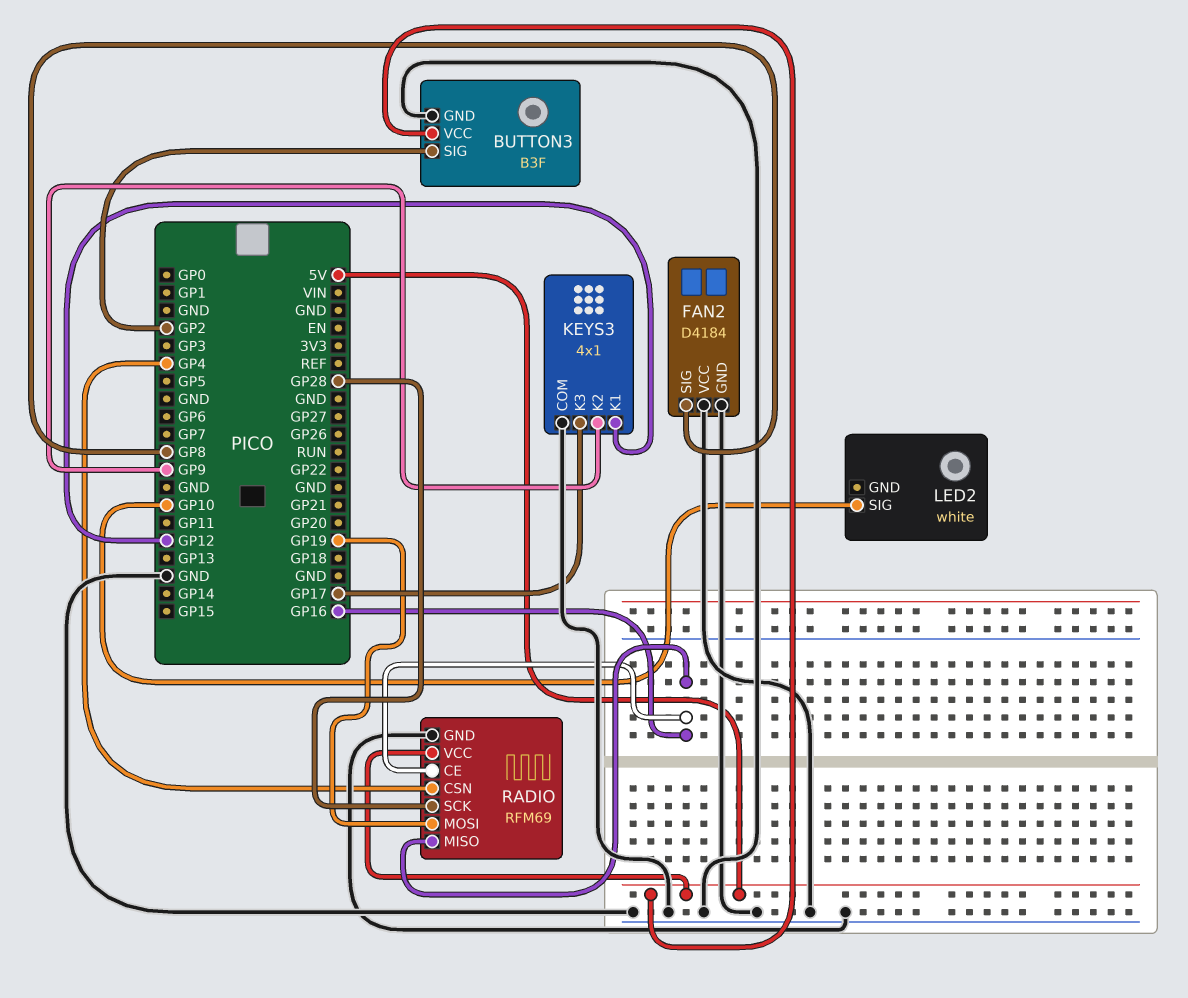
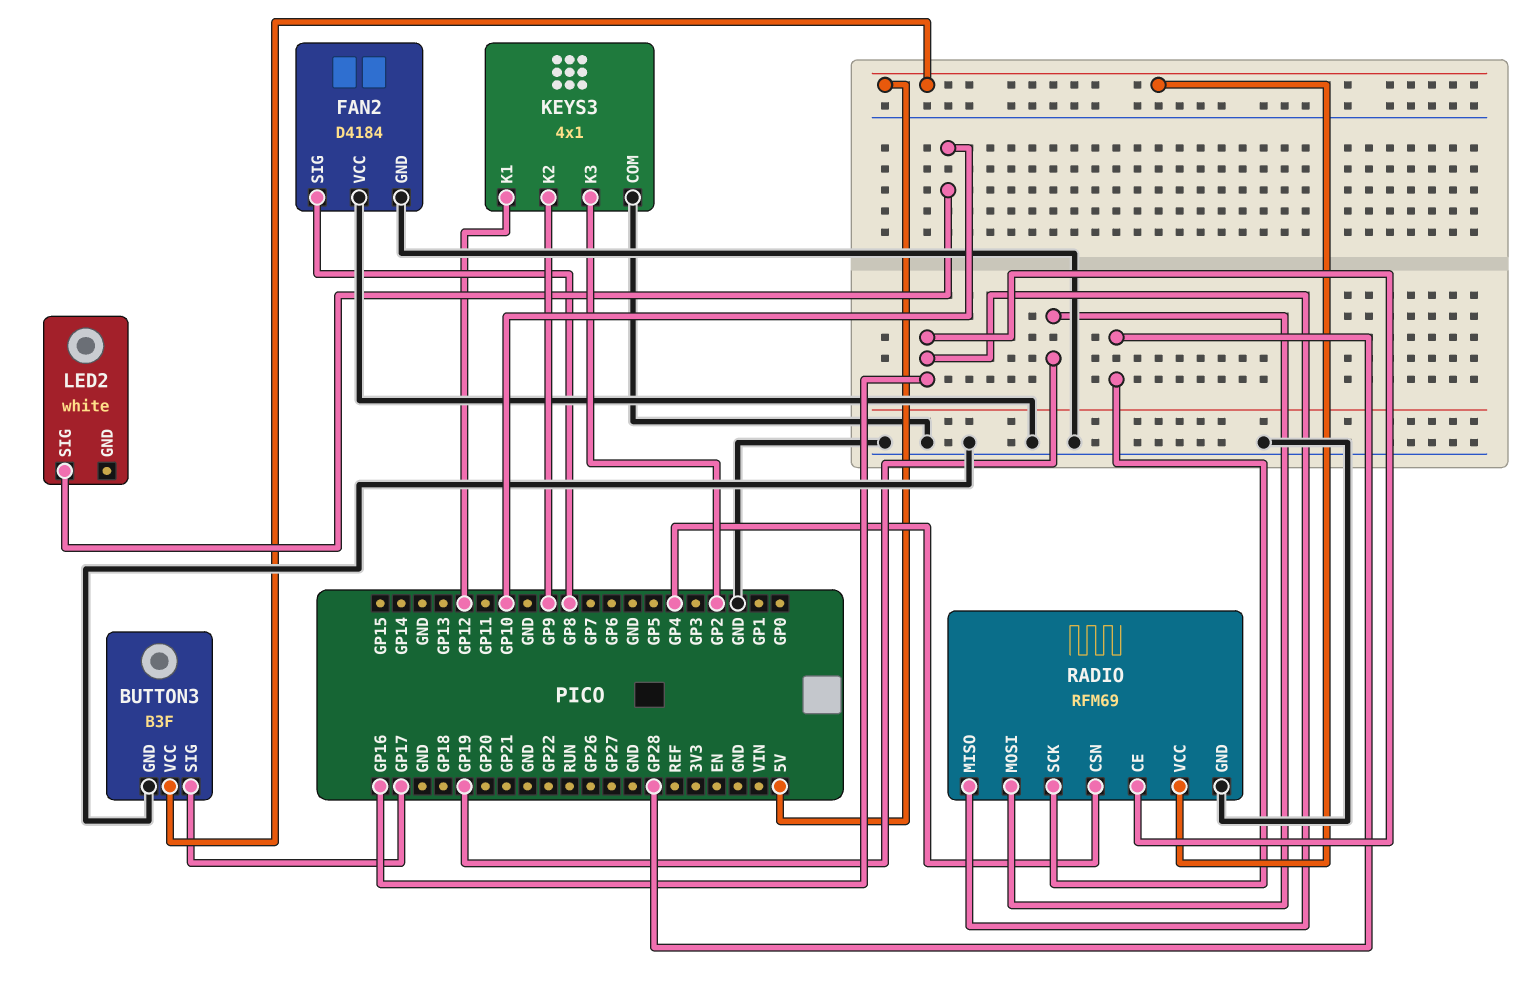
BUTTON3 pin SIG: GP2 -> GP17
KEYS3 pin K3: GP17 -> GP2

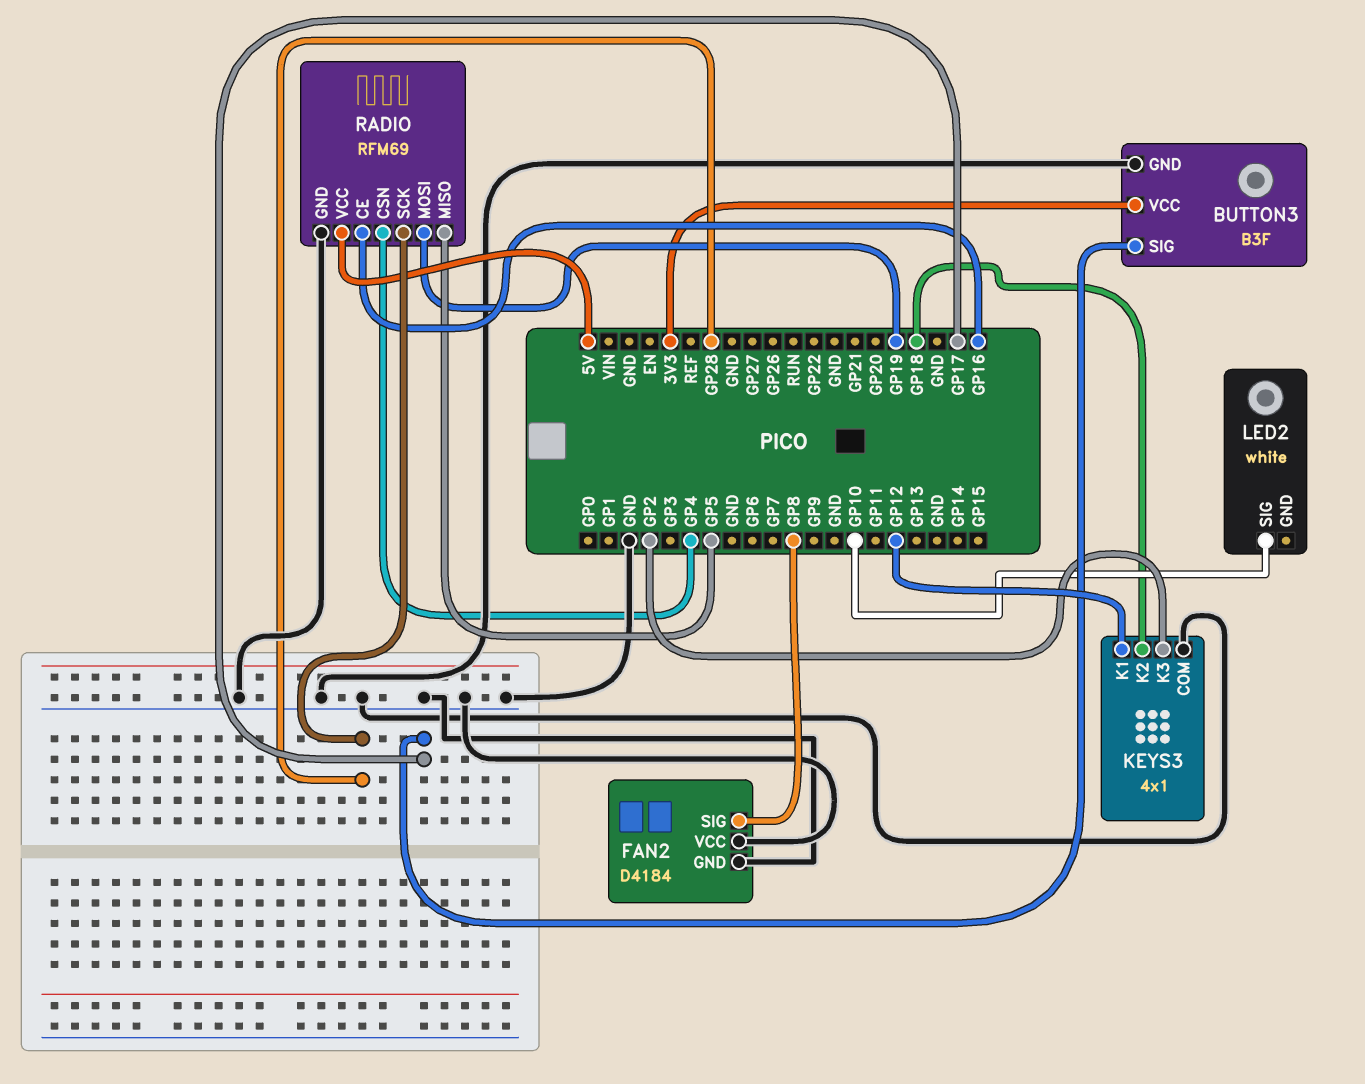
BUTTON3 pin VCC: 5V -> 3V3
KEYS3 pin K2: GP9 -> GP18
RADIO pin MISO: GP16 -> GP5

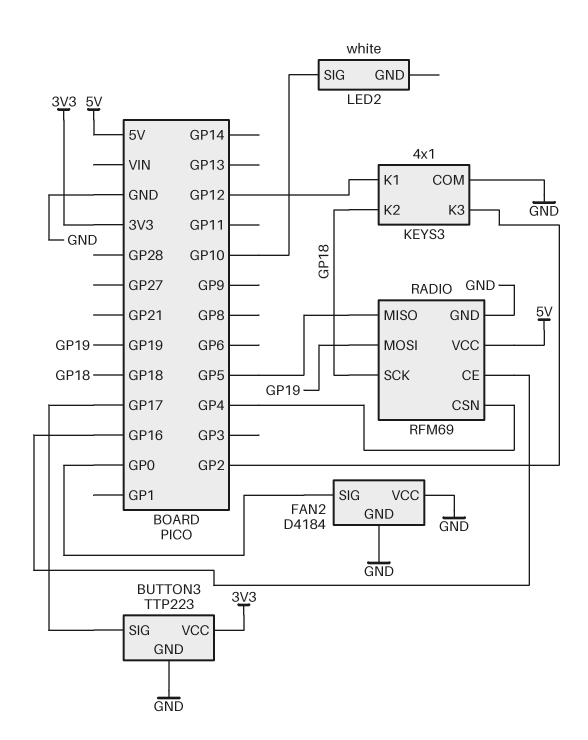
BUTTON3: B3F -> TTP223
FAN2 pin SIG: GP8 -> GP0
RADIO pin SCK: GP28 -> GP18

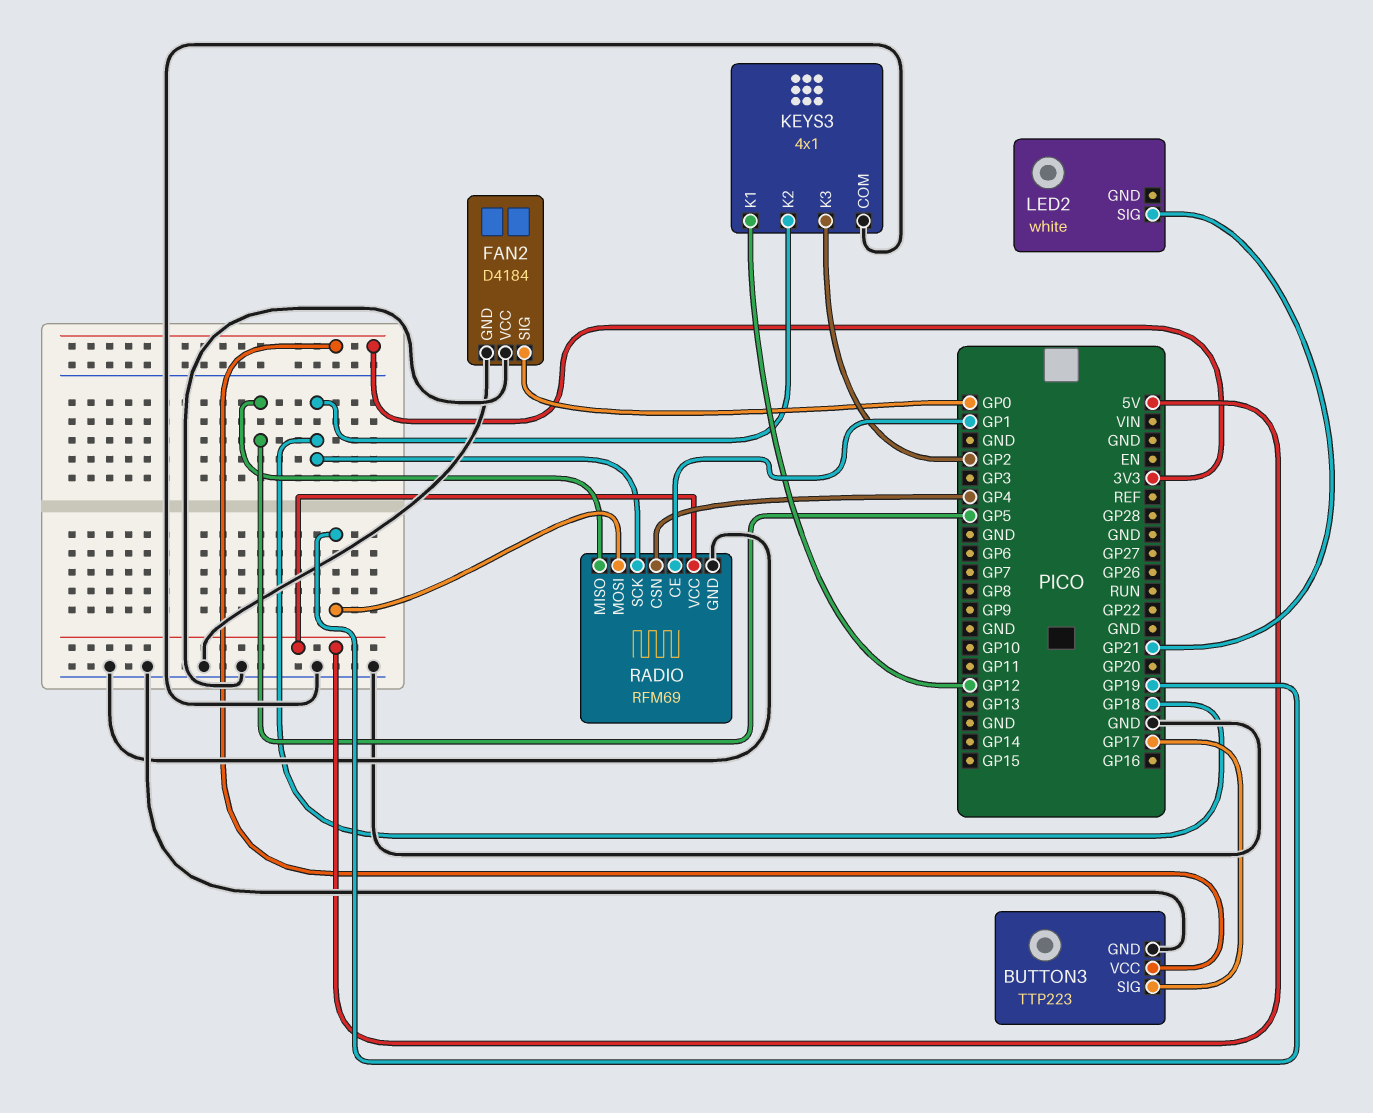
LED2 pin SIG: GP10 -> GP21
RADIO pin CE: GP16 -> GP1

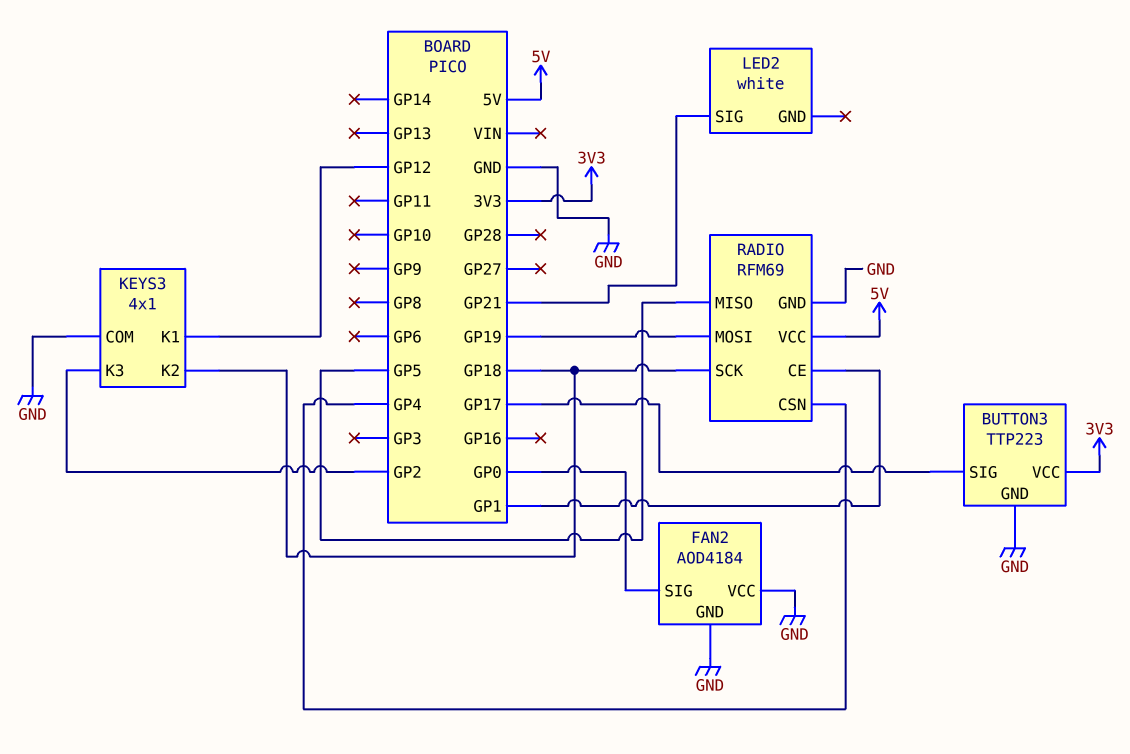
FAN2: D4184 -> AOD4184

